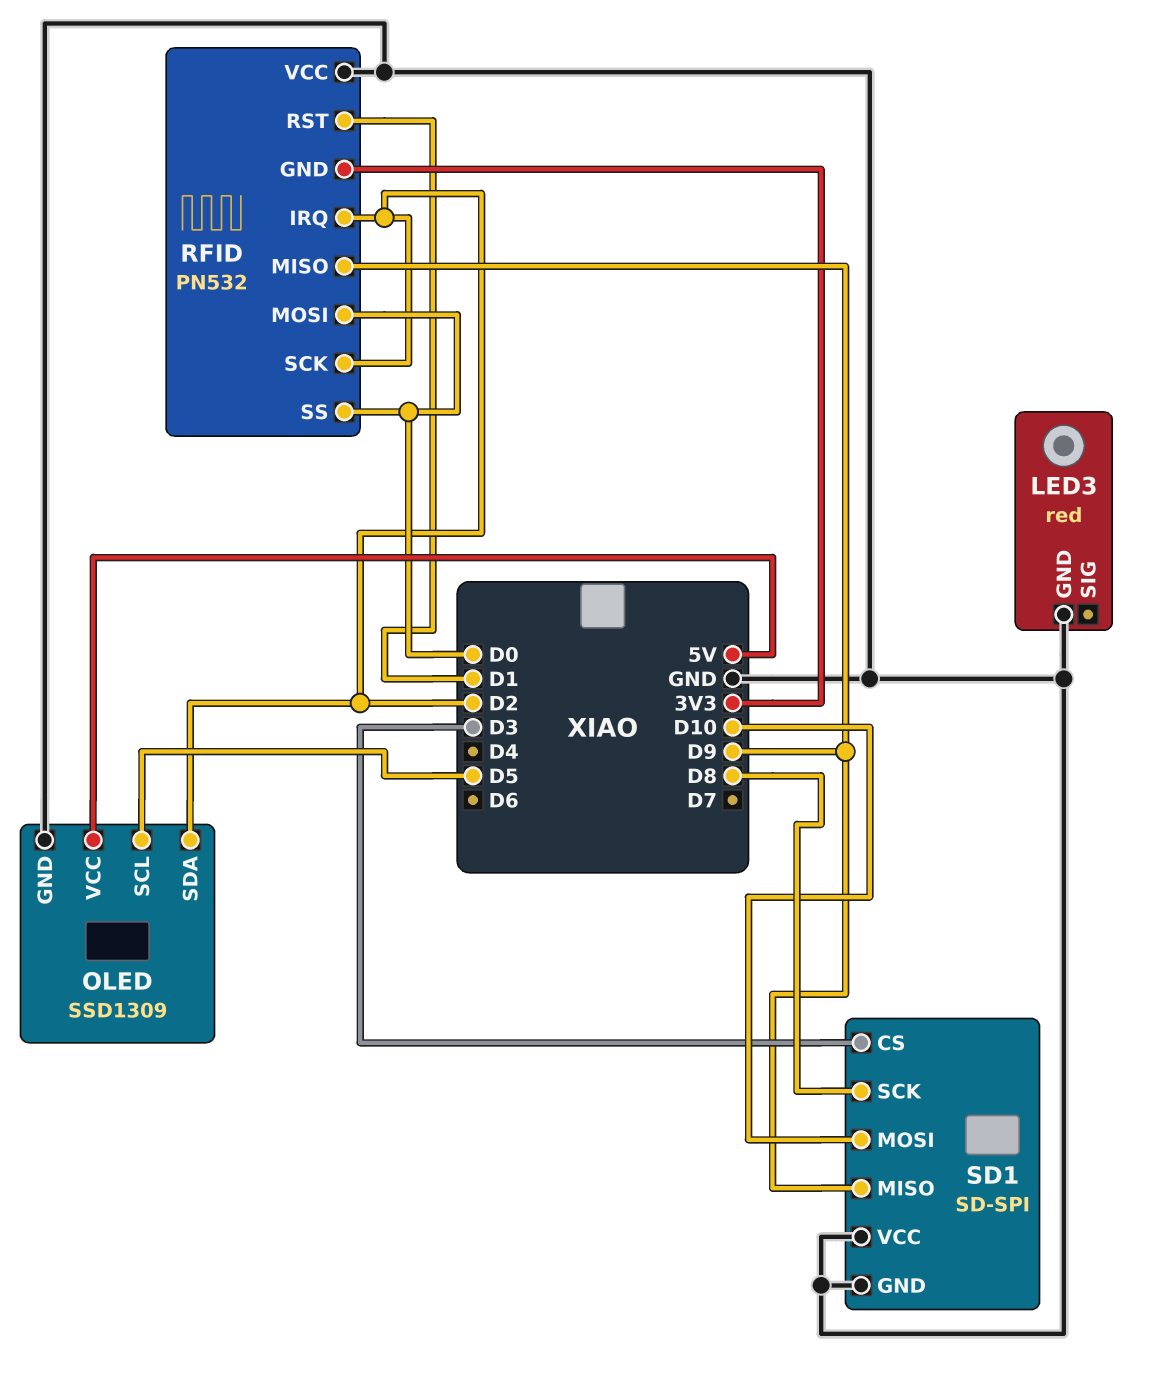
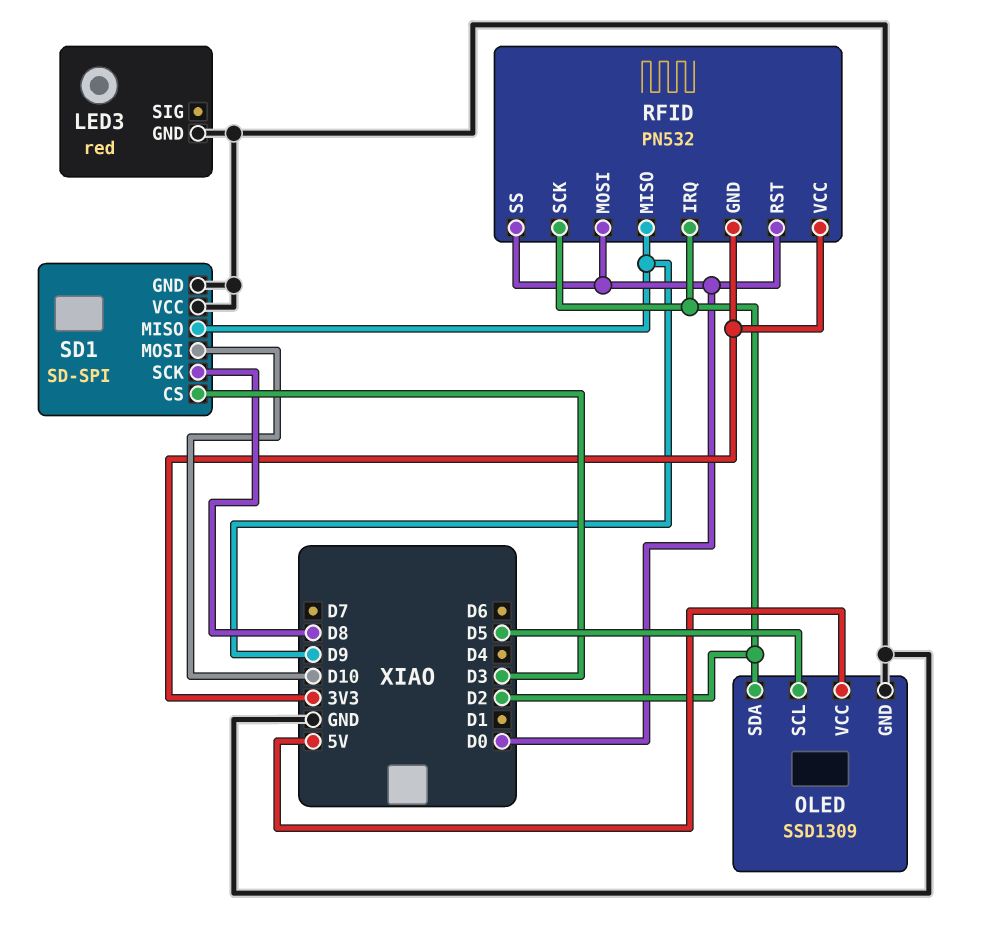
RFID pin RST: D1 -> D0
RFID pin VCC: GND -> 3V3

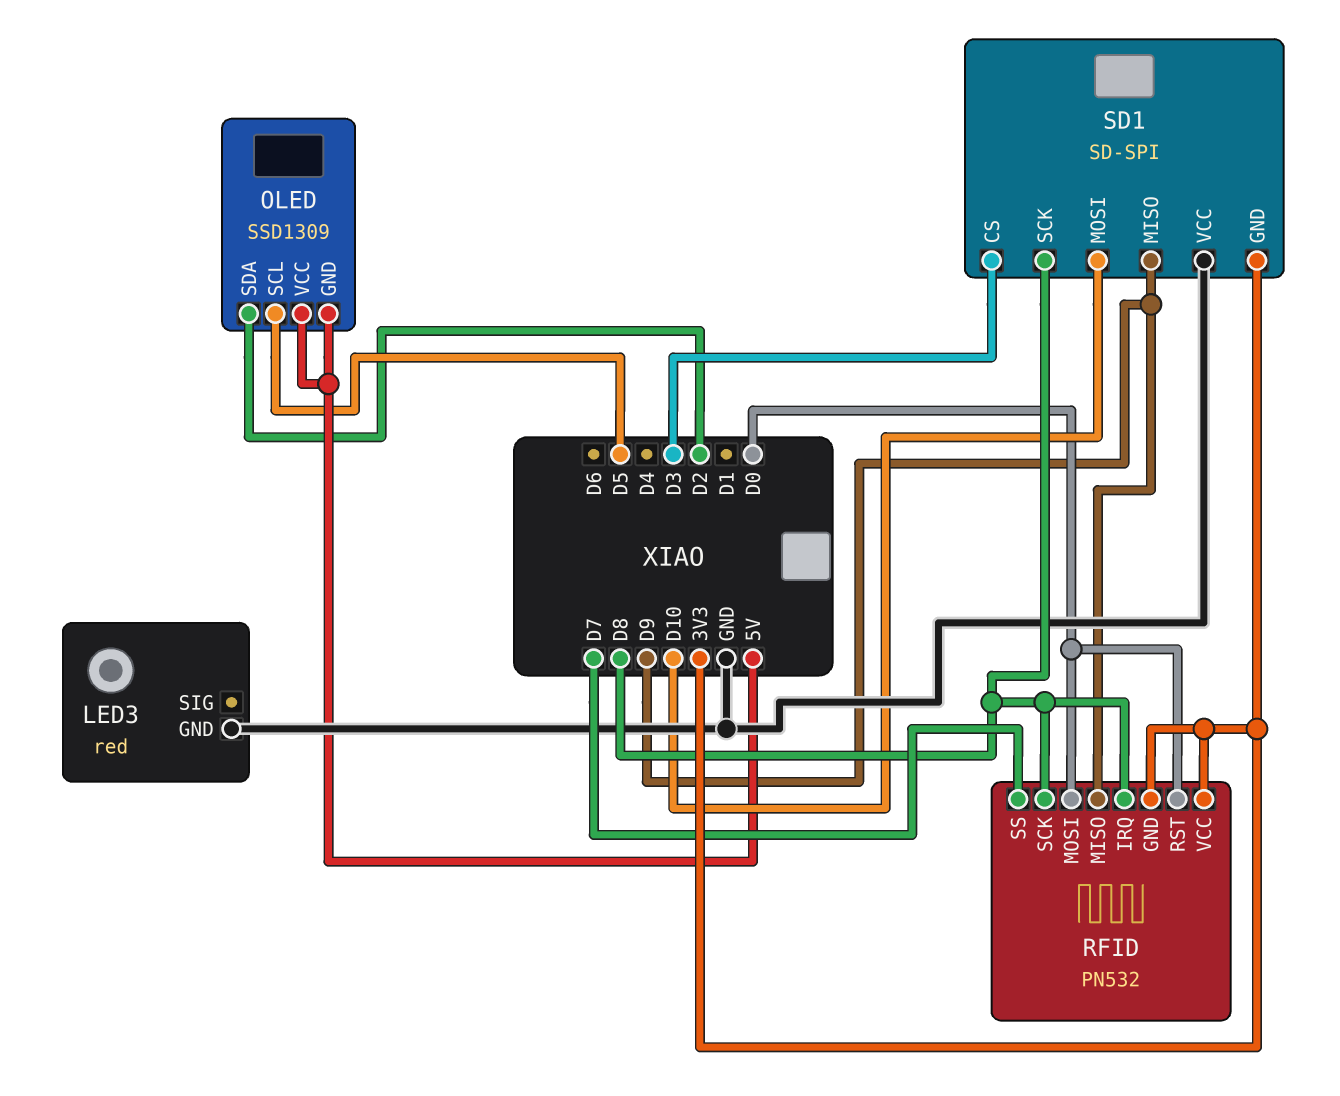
OLED pin GND: GND -> 5V
RFID pin IRQ: D2 -> D8
RFID pin SCK: D2 -> D8
RFID pin SS: D0 -> D7
SD1 pin GND: GND -> 3V3

